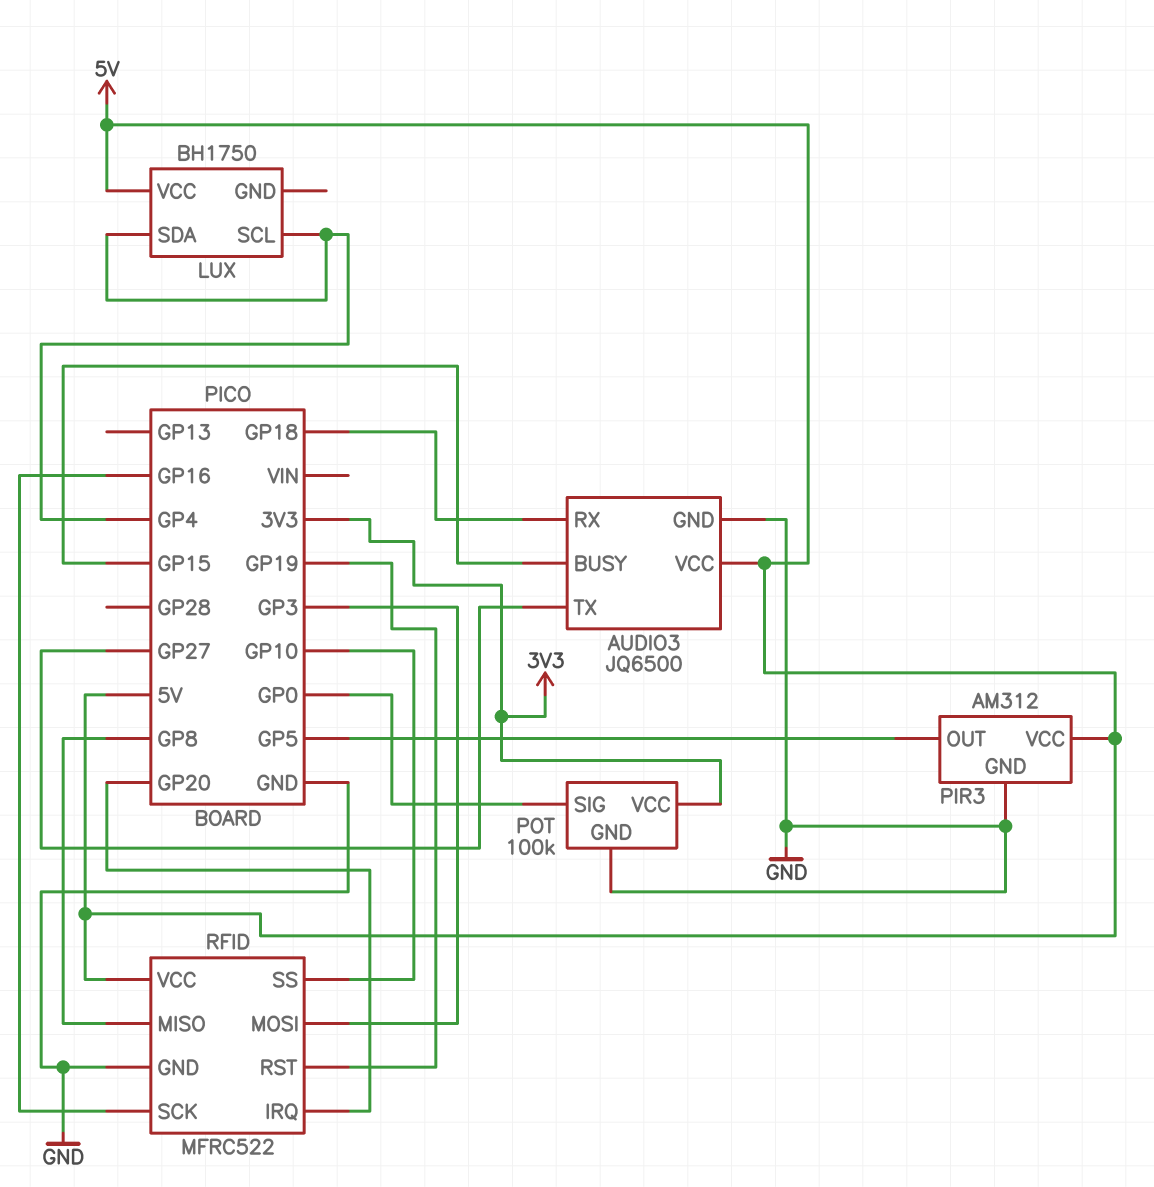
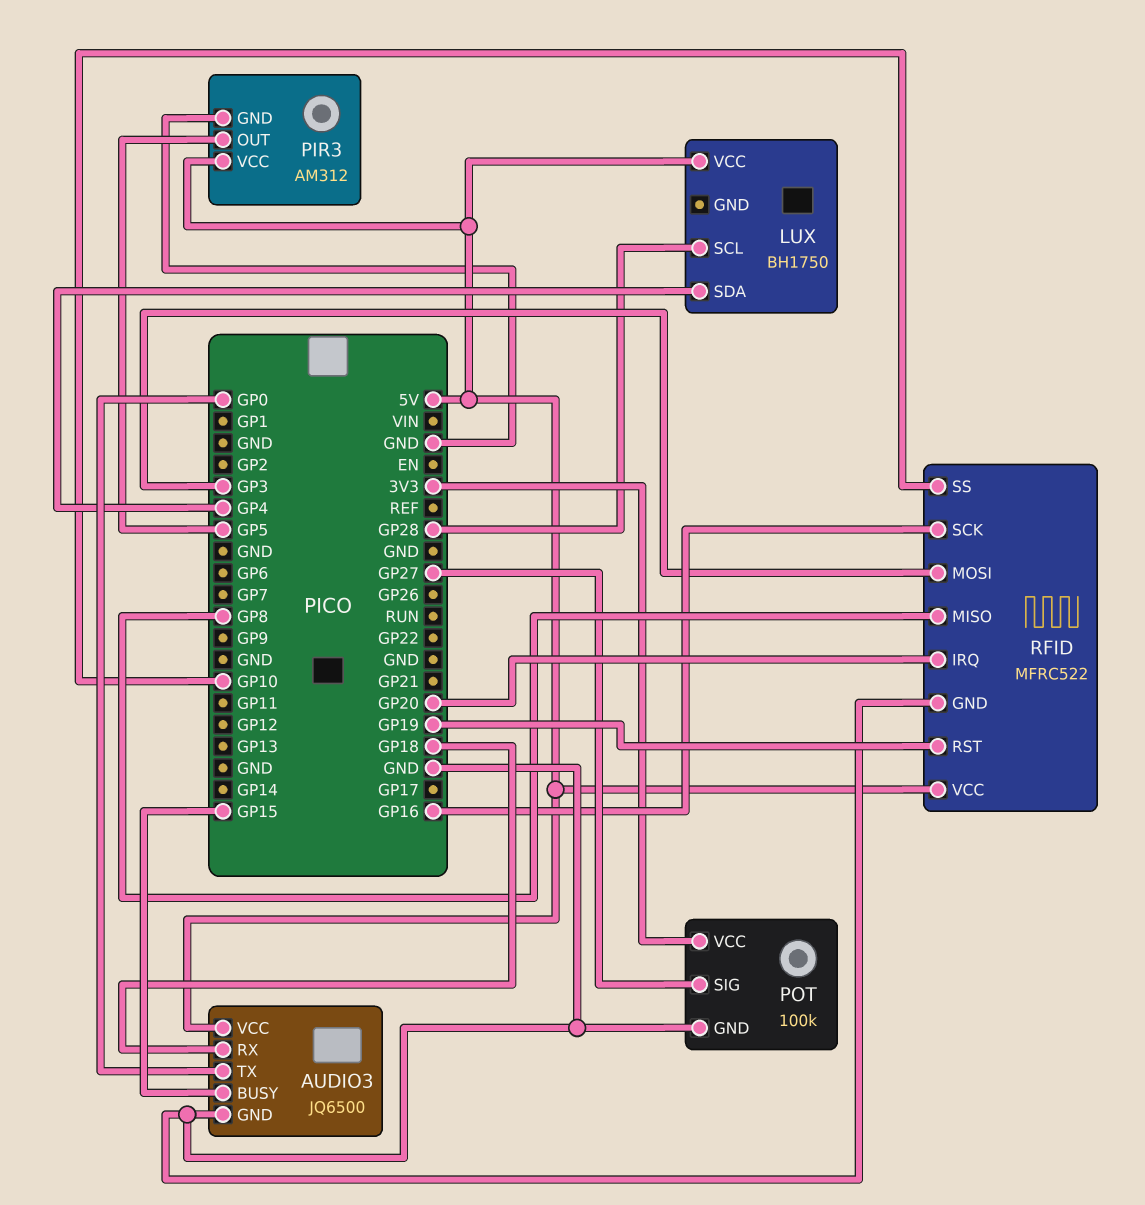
AUDIO3 pin TX: GP27 -> GP0
LUX pin SCL: GP4 -> GP28
POT pin SIG: GP0 -> GP27

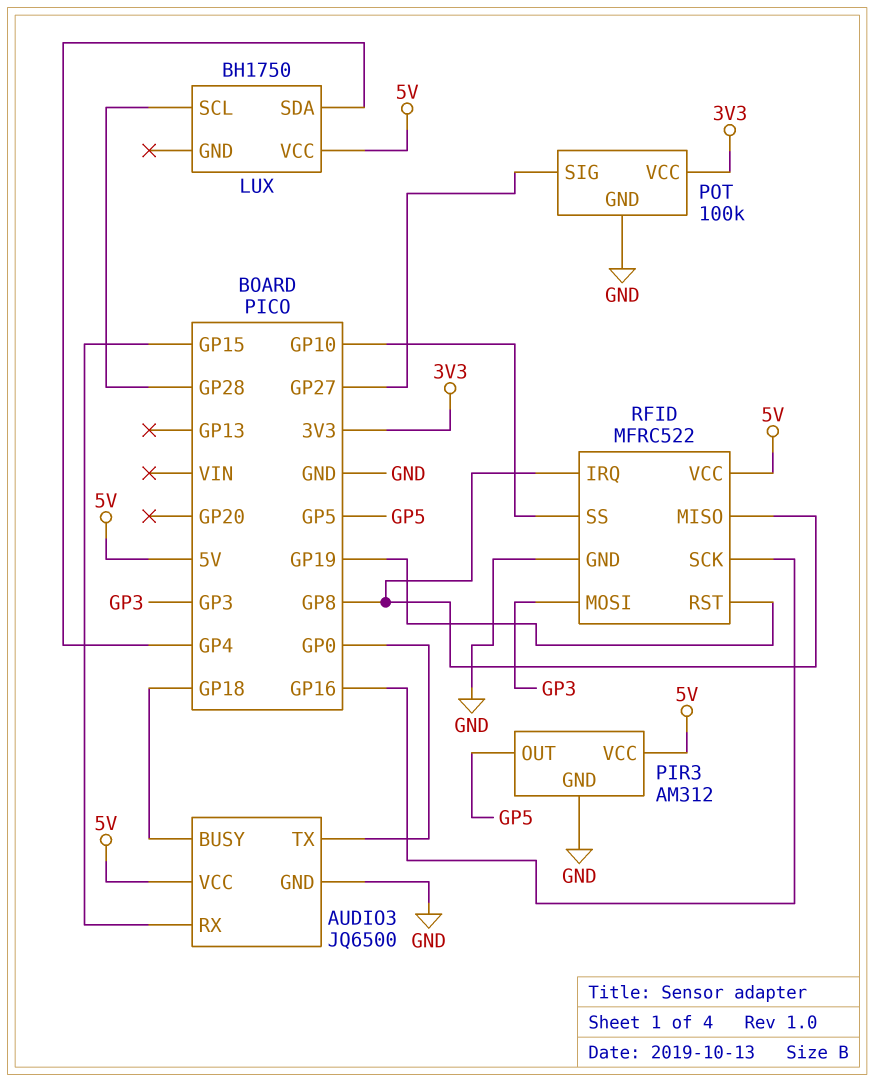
AUDIO3 pin BUSY: GP15 -> GP18
AUDIO3 pin RX: GP18 -> GP15
RFID pin IRQ: GP20 -> GP8

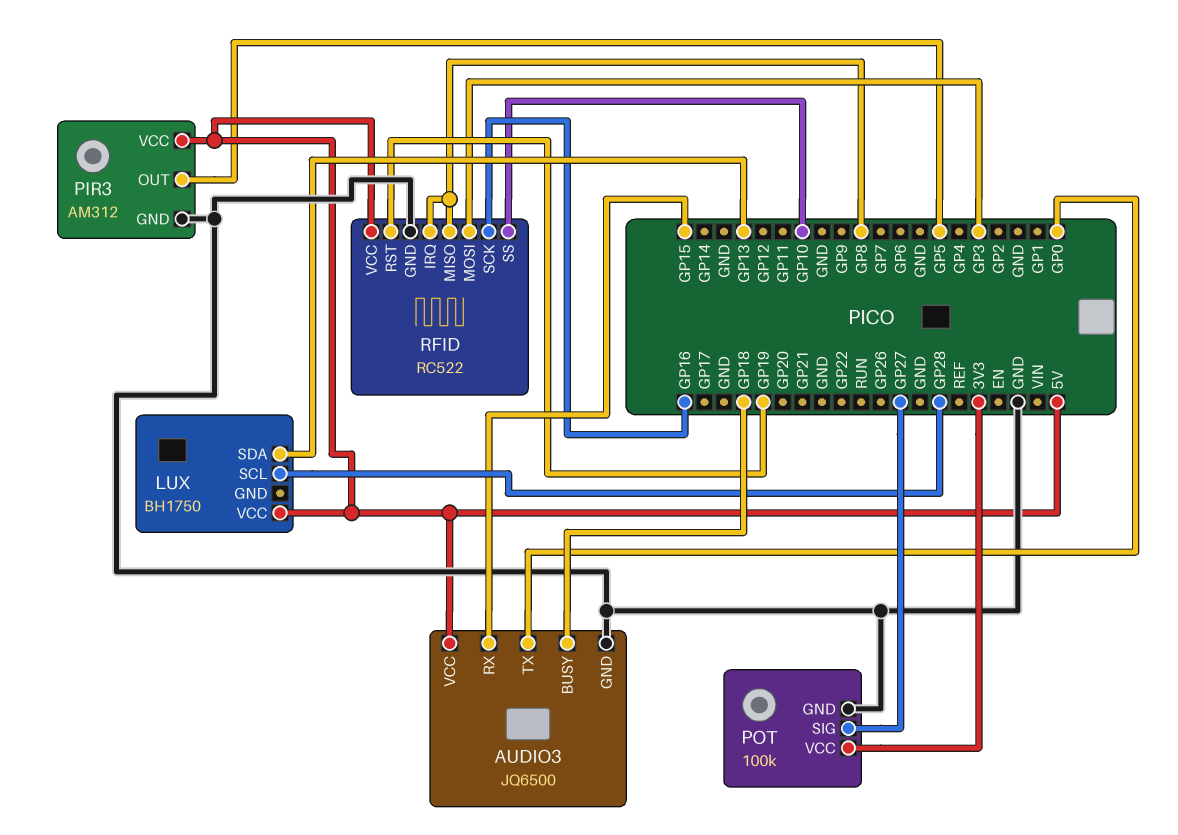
LUX pin SDA: GP4 -> GP13
RFID: MFRC522 -> RC522

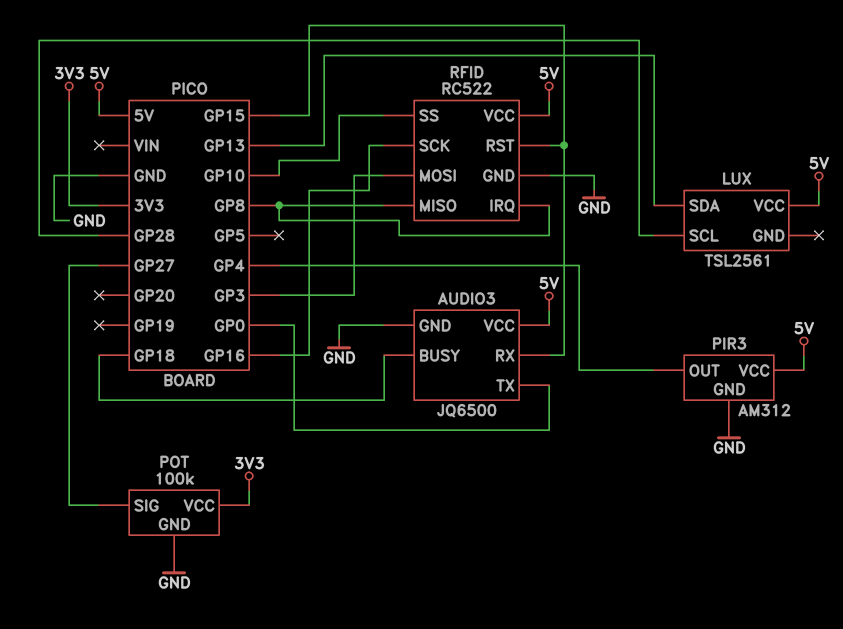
LUX: BH1750 -> TSL2561
PIR3 pin OUT: GP5 -> GP4
RFID pin RST: GP19 -> GP15

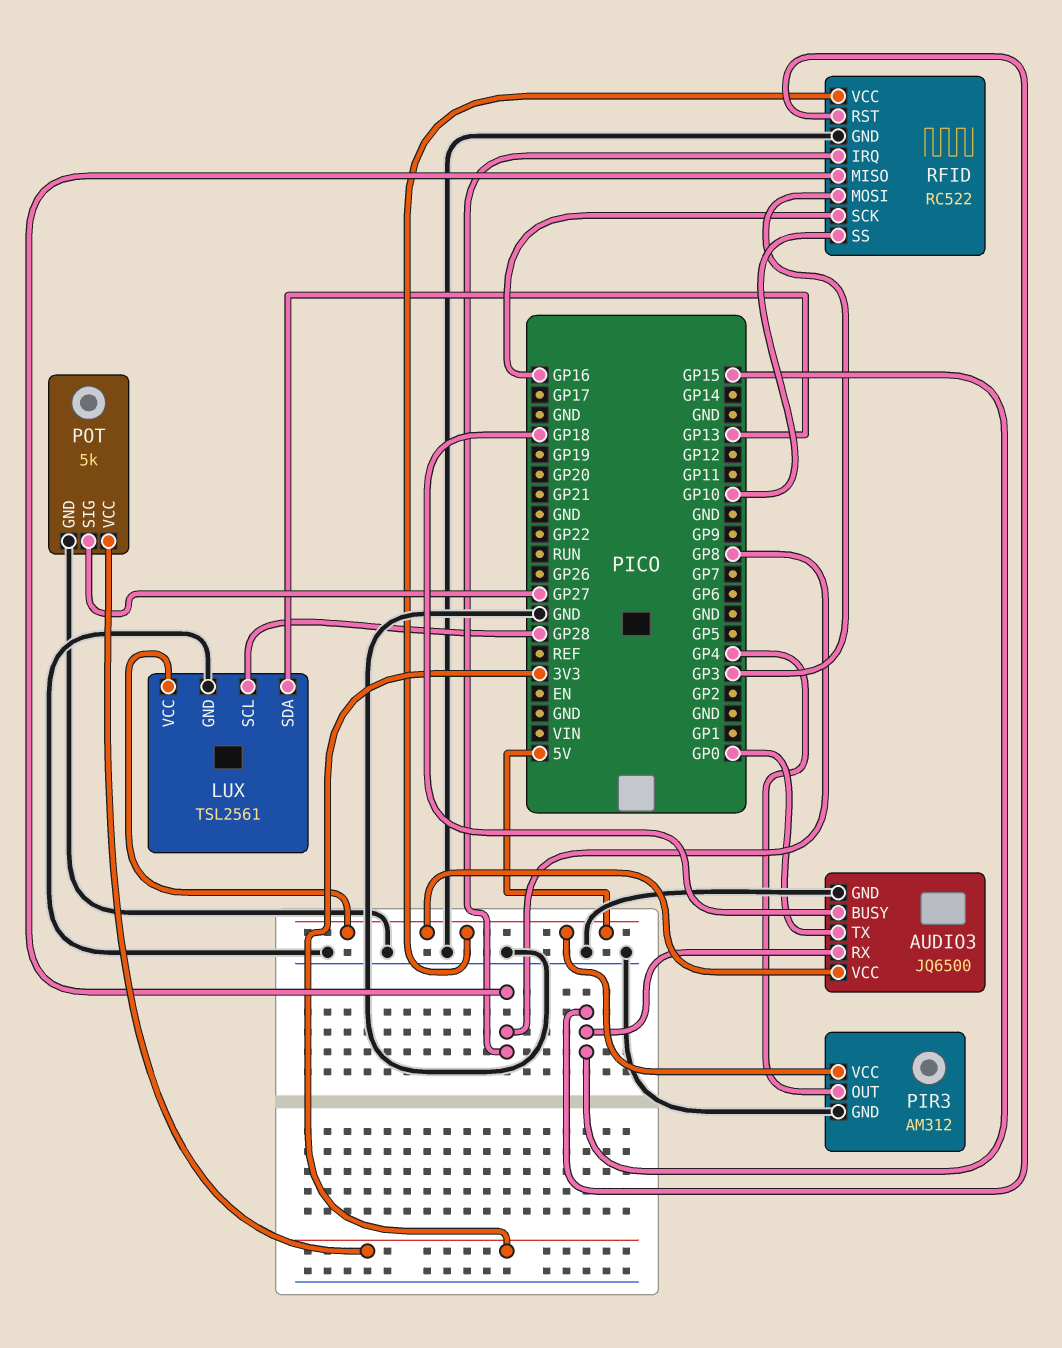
LUX pin GND: none -> GND
POT: 100k -> 5k

